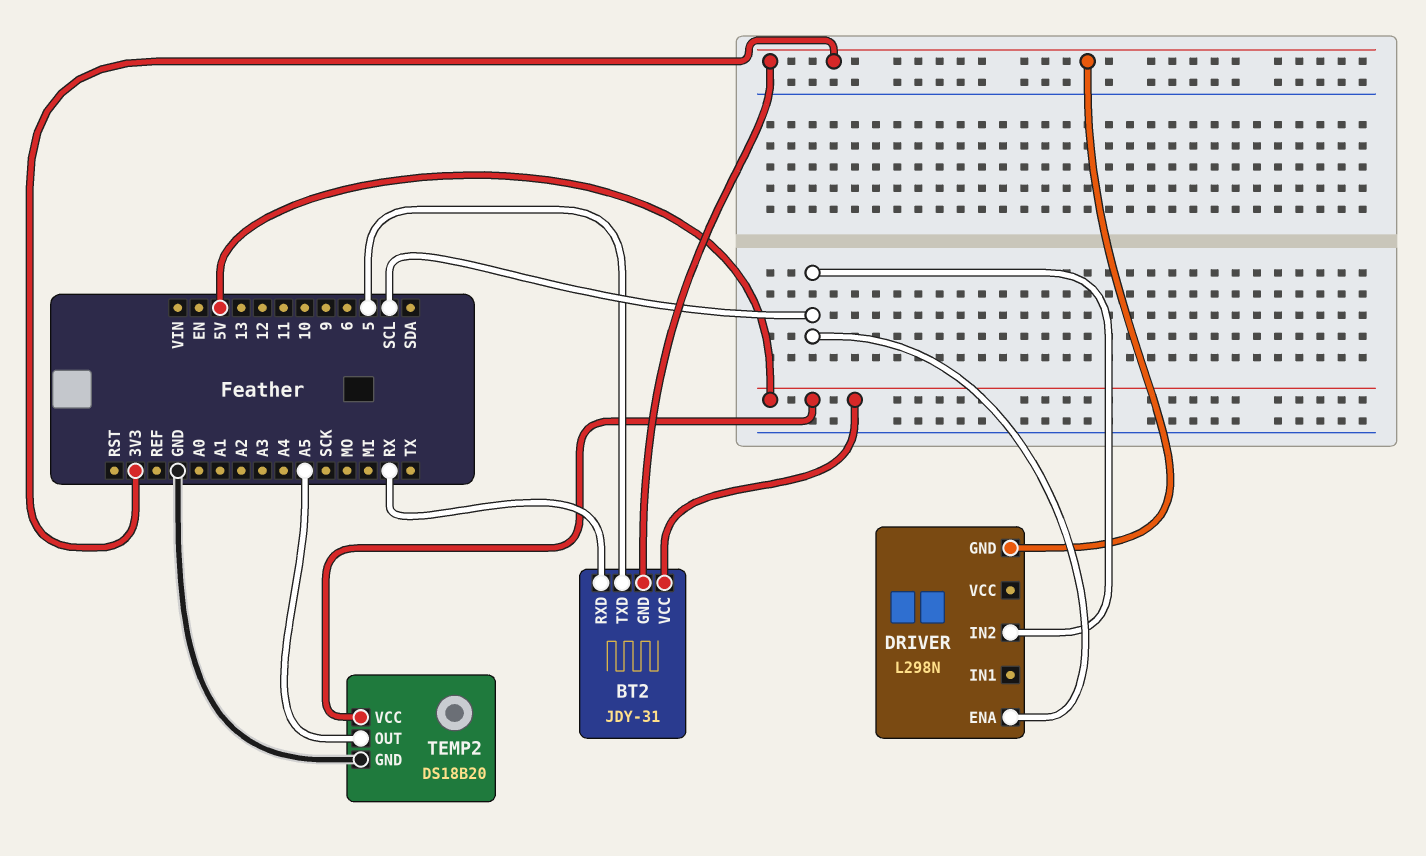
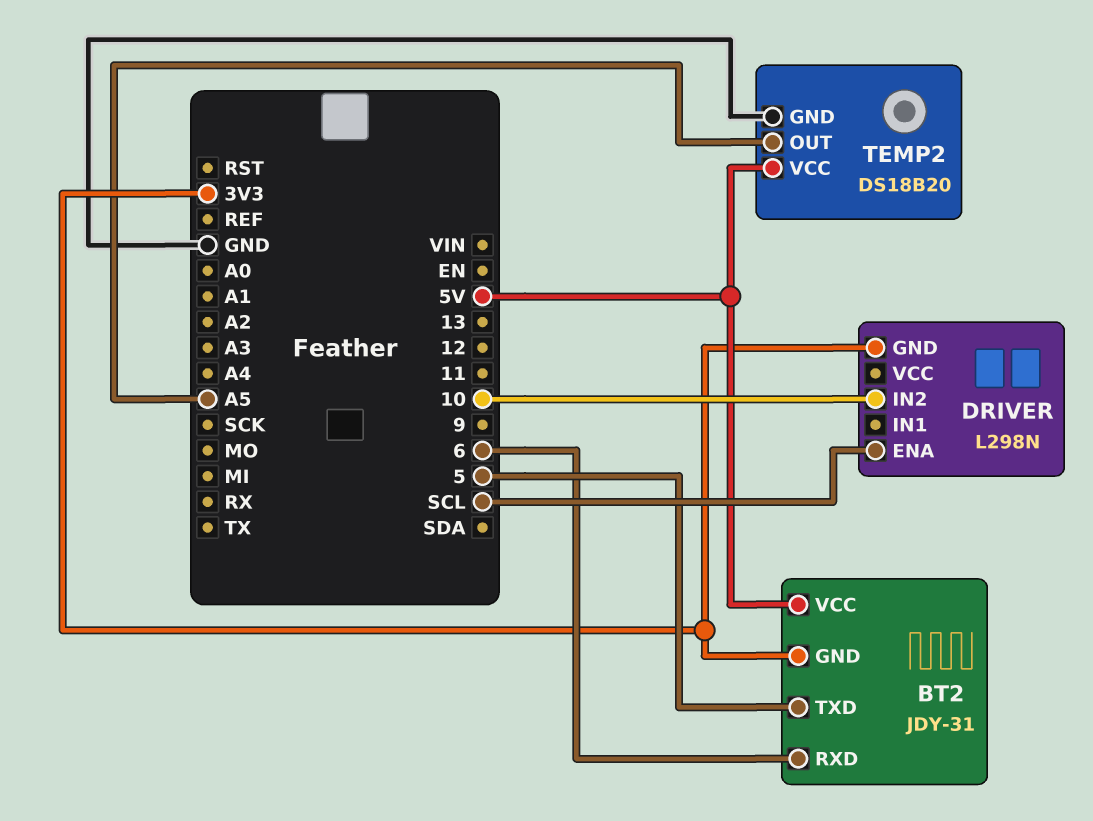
BT2 pin RXD: RX -> 6
DRIVER pin IN2: SCL -> 10

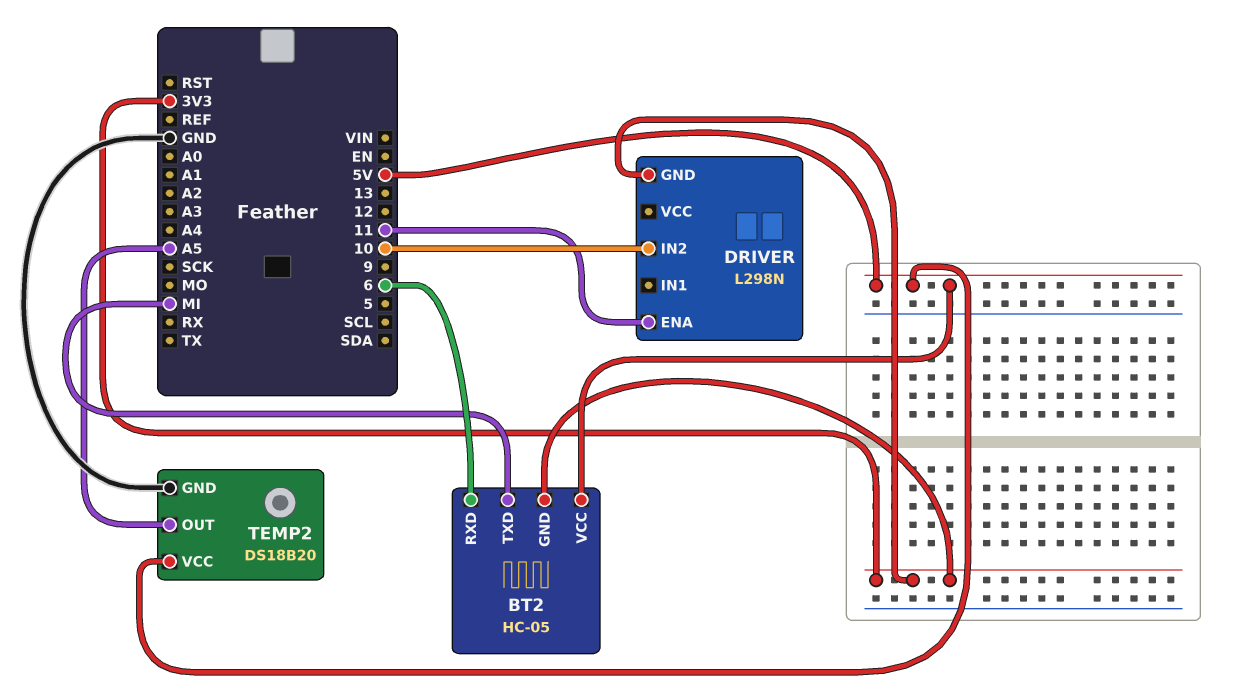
BT2: JDY-31 -> HC-05
BT2 pin TXD: 5 -> MI
DRIVER pin ENA: SCL -> 11

